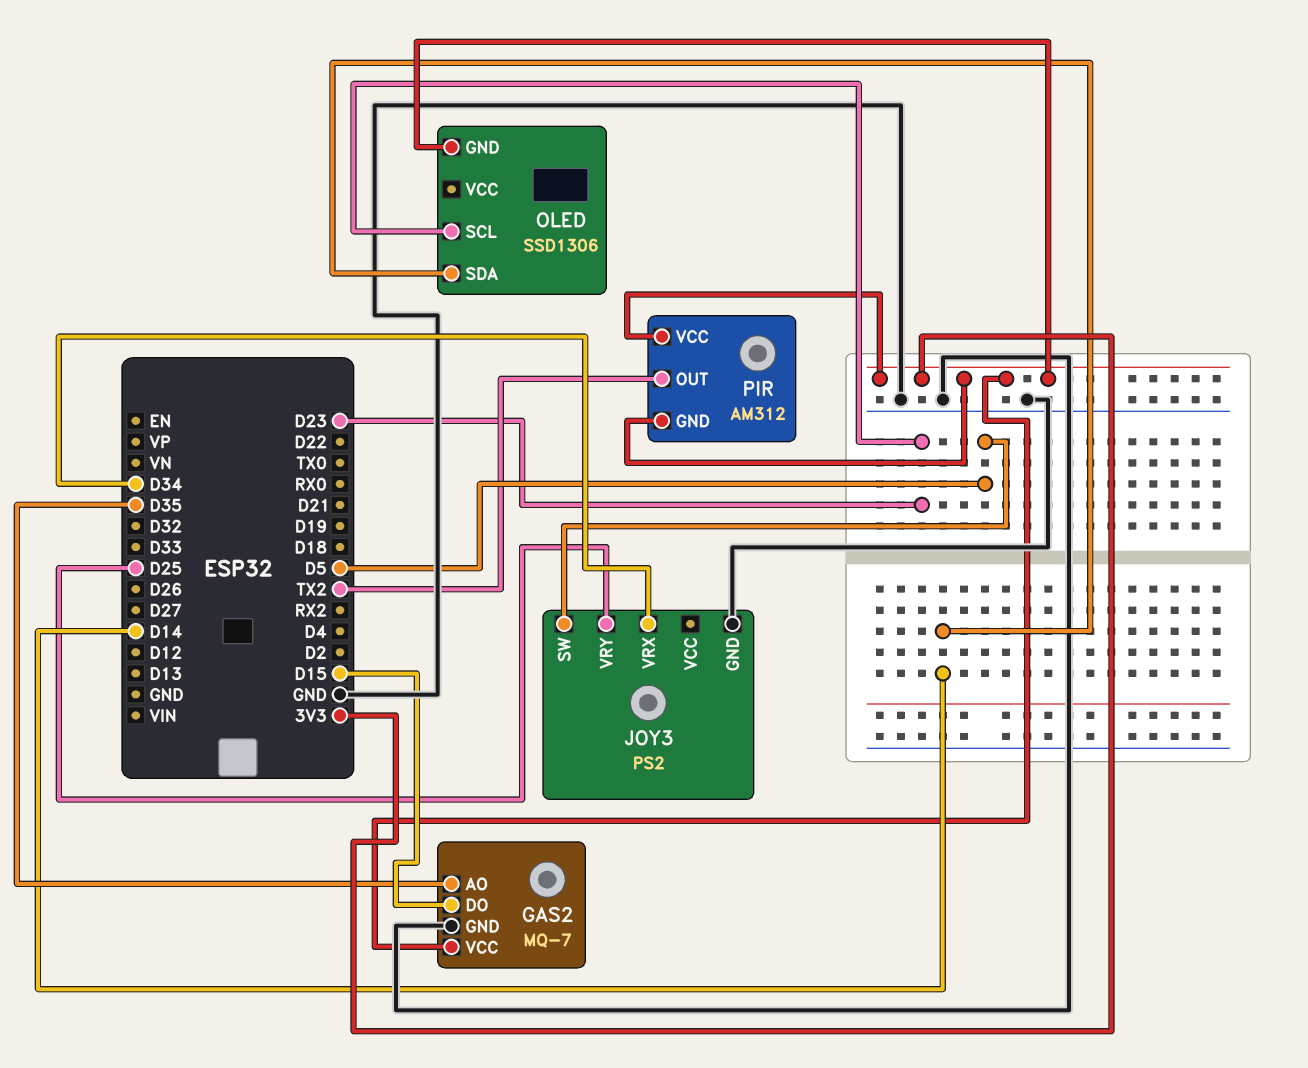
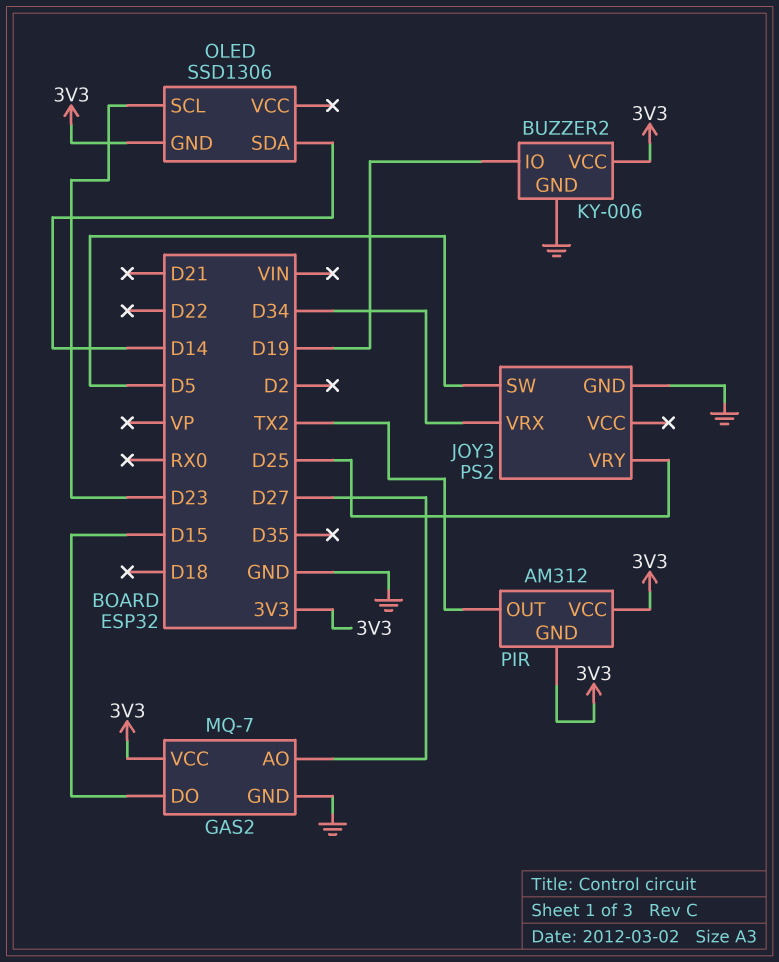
BUZZER2: none -> KY-006
BUZZER2 pin GND: none -> GND
BUZZER2 pin IO: none -> D19
BUZZER2 pin VCC: none -> 3V3
GAS2 pin AO: D35 -> D27

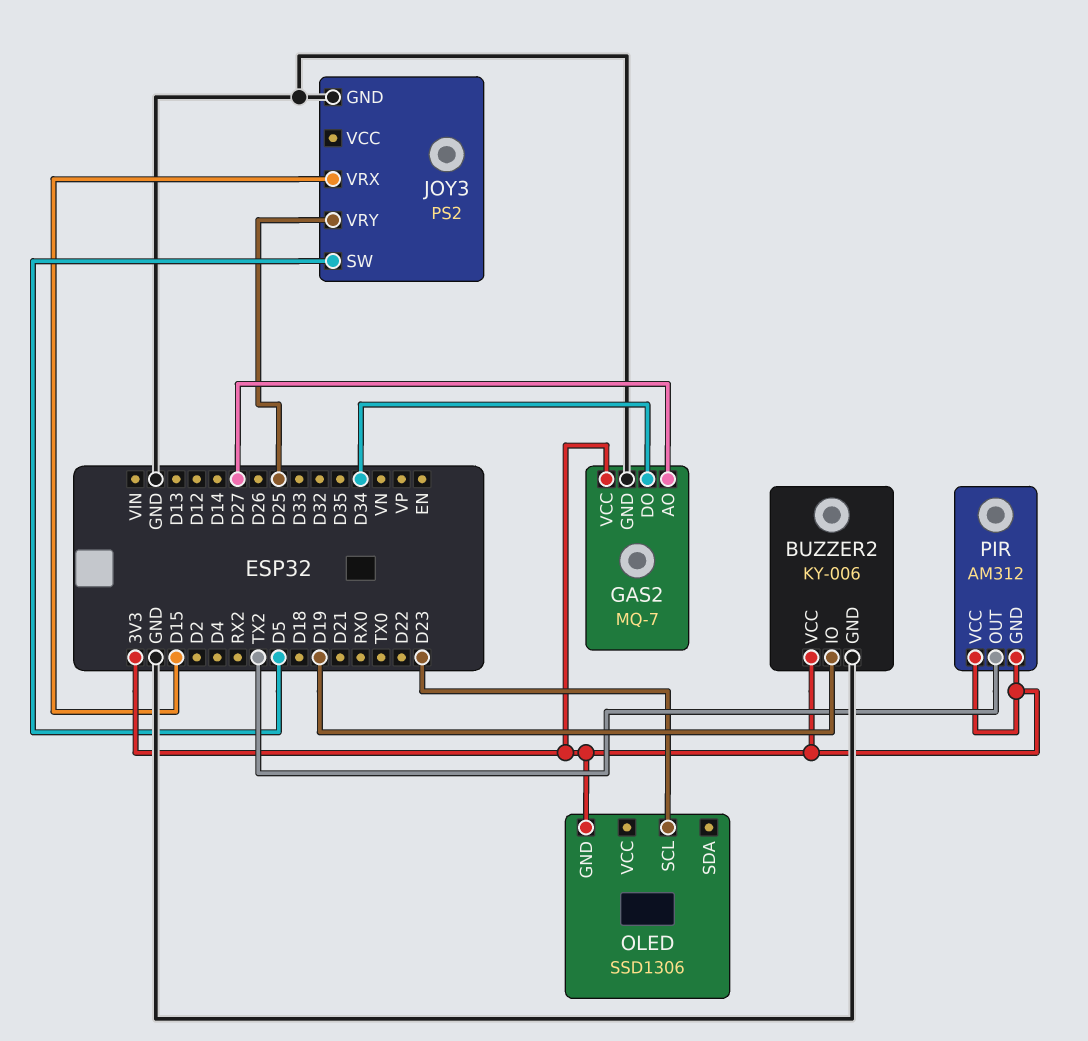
GAS2 pin DO: D15 -> D34
JOY3 pin VRX: D34 -> D15
OLED pin SDA: D14 -> none

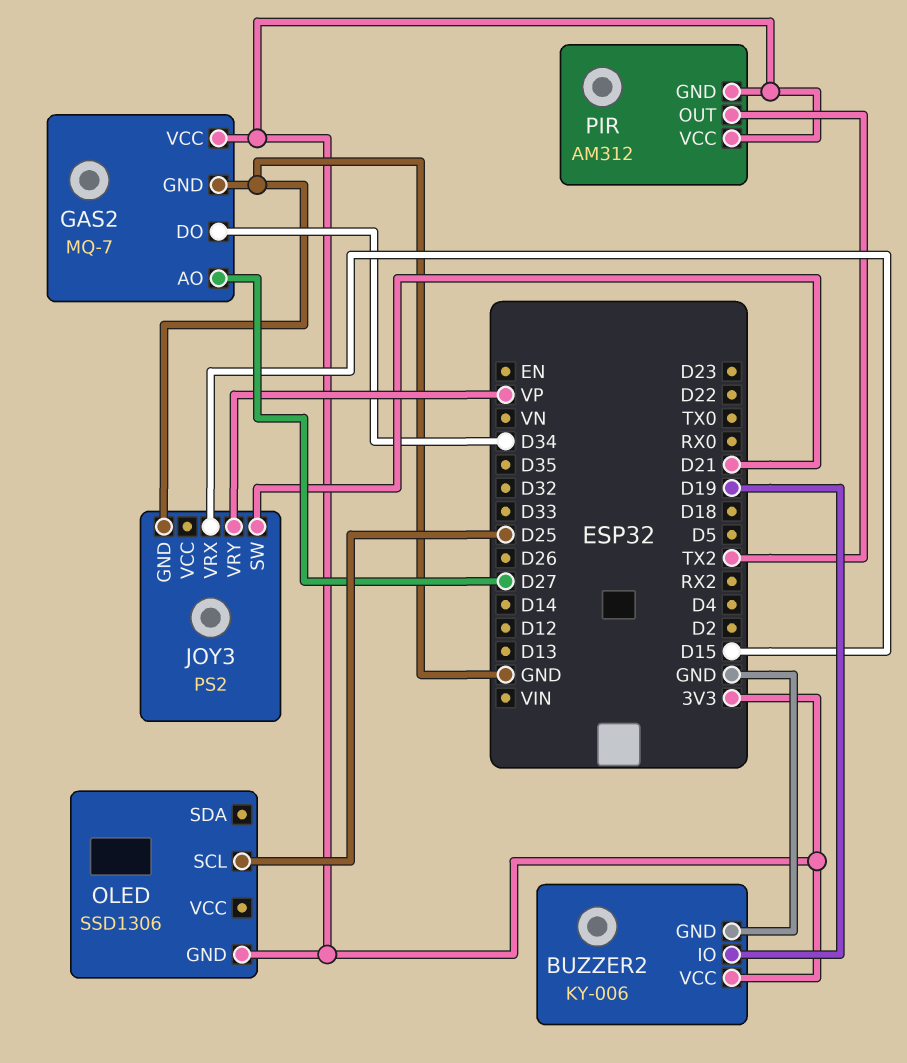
JOY3 pin SW: D5 -> D21
JOY3 pin VRY: D25 -> VP
OLED pin SCL: D23 -> D25

